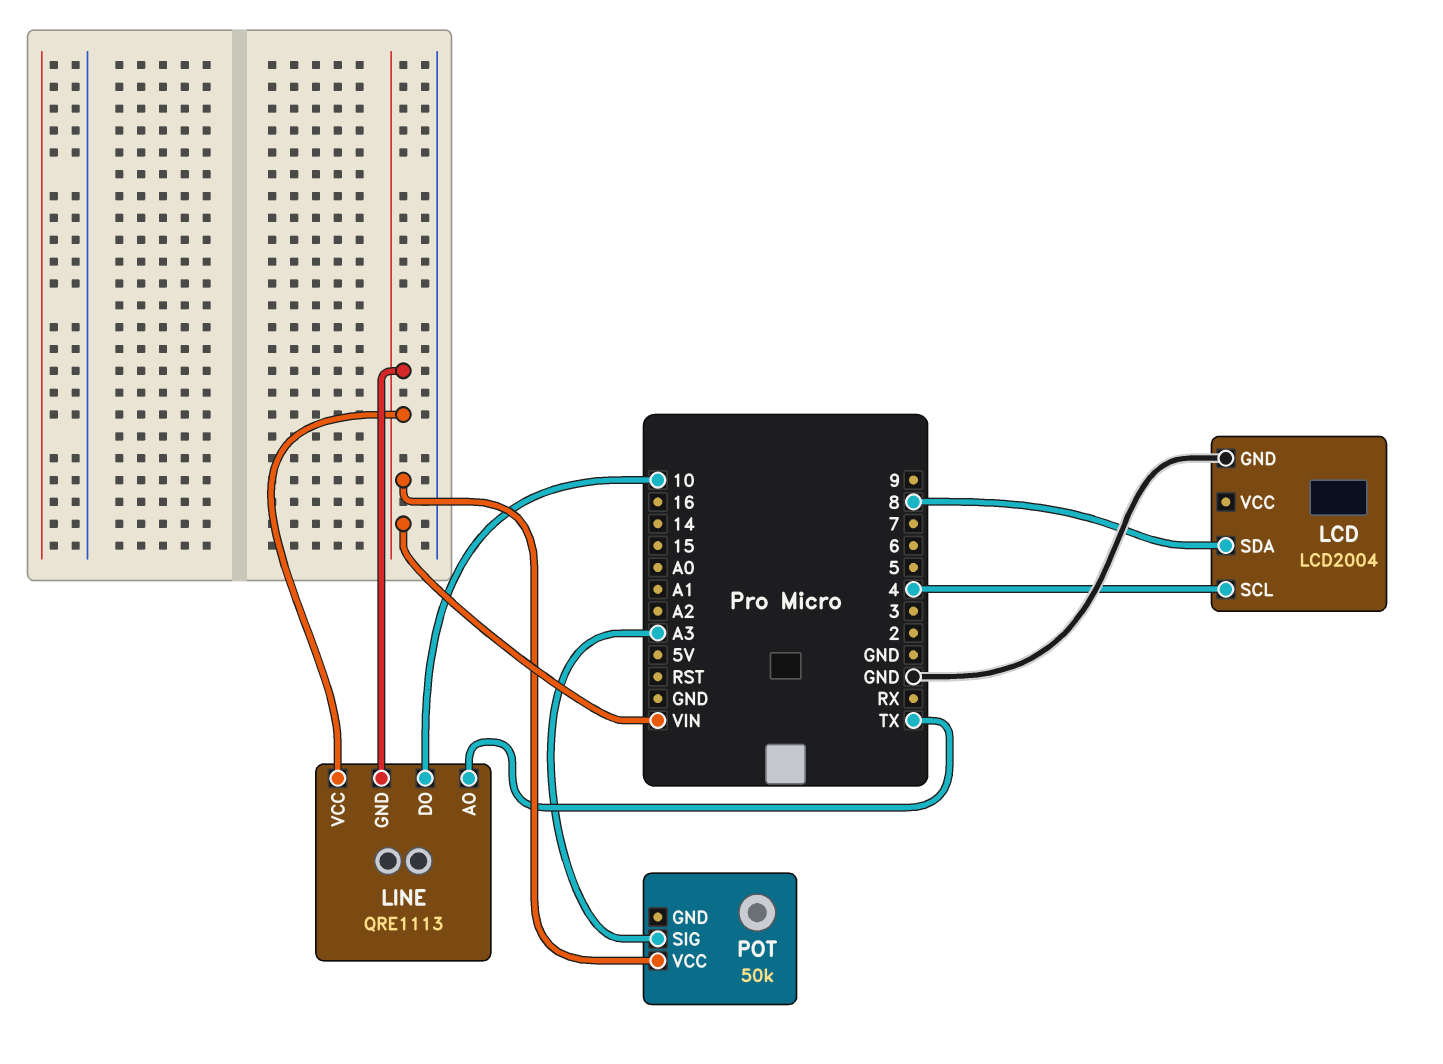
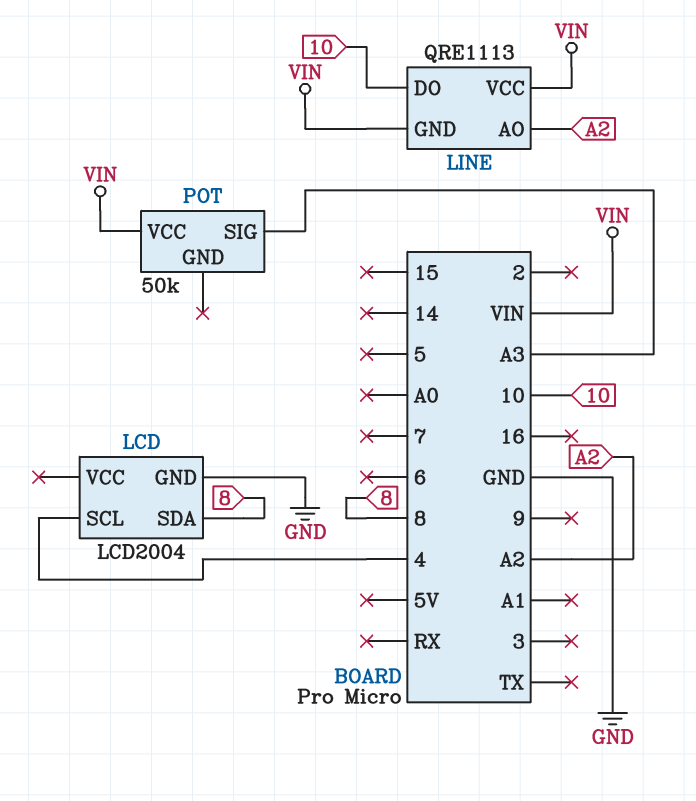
LINE pin AO: TX -> A2

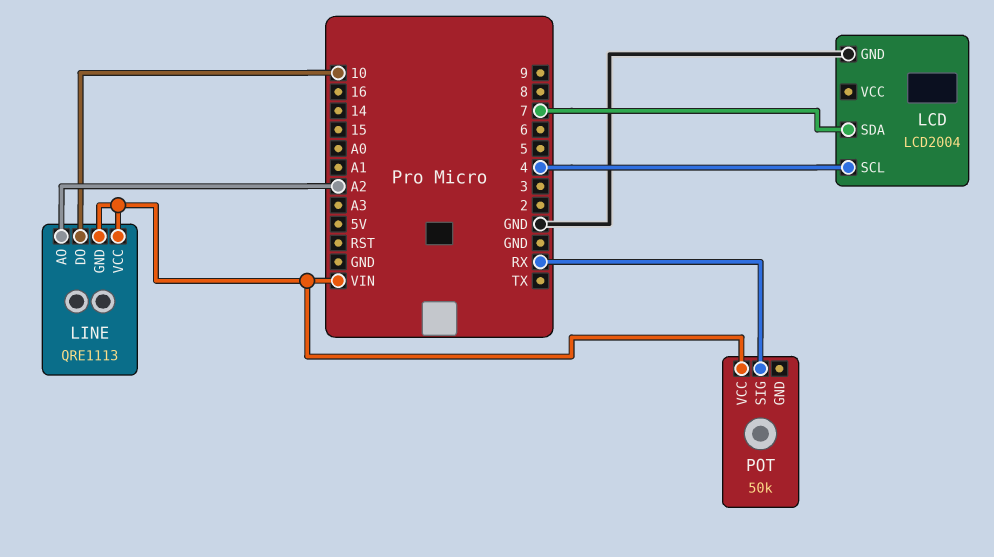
LCD pin SDA: 8 -> 7
POT pin SIG: A3 -> RX

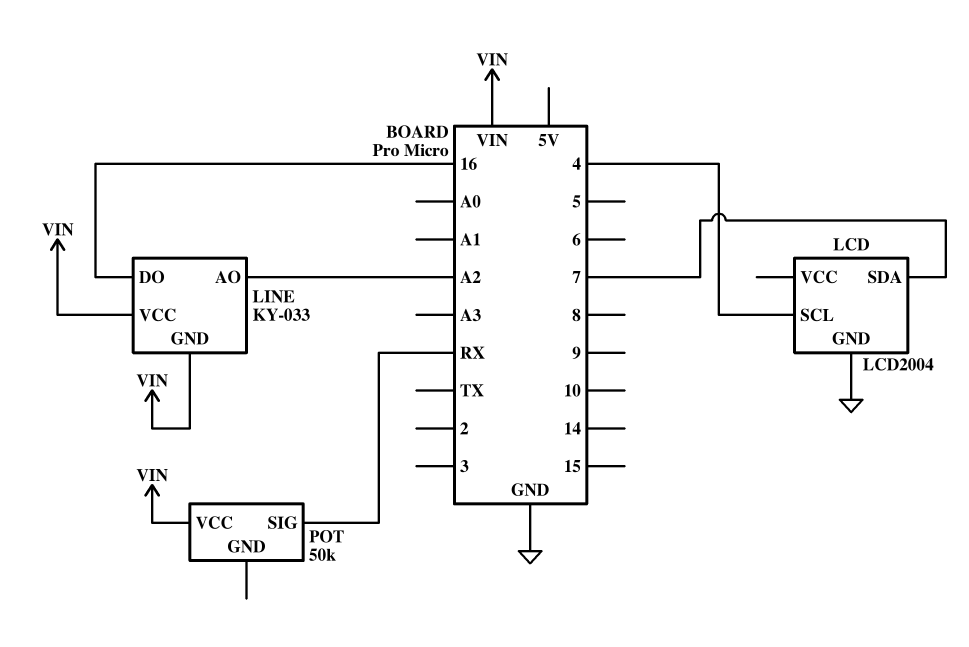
LINE: QRE1113 -> KY-033
LINE pin DO: 10 -> 16

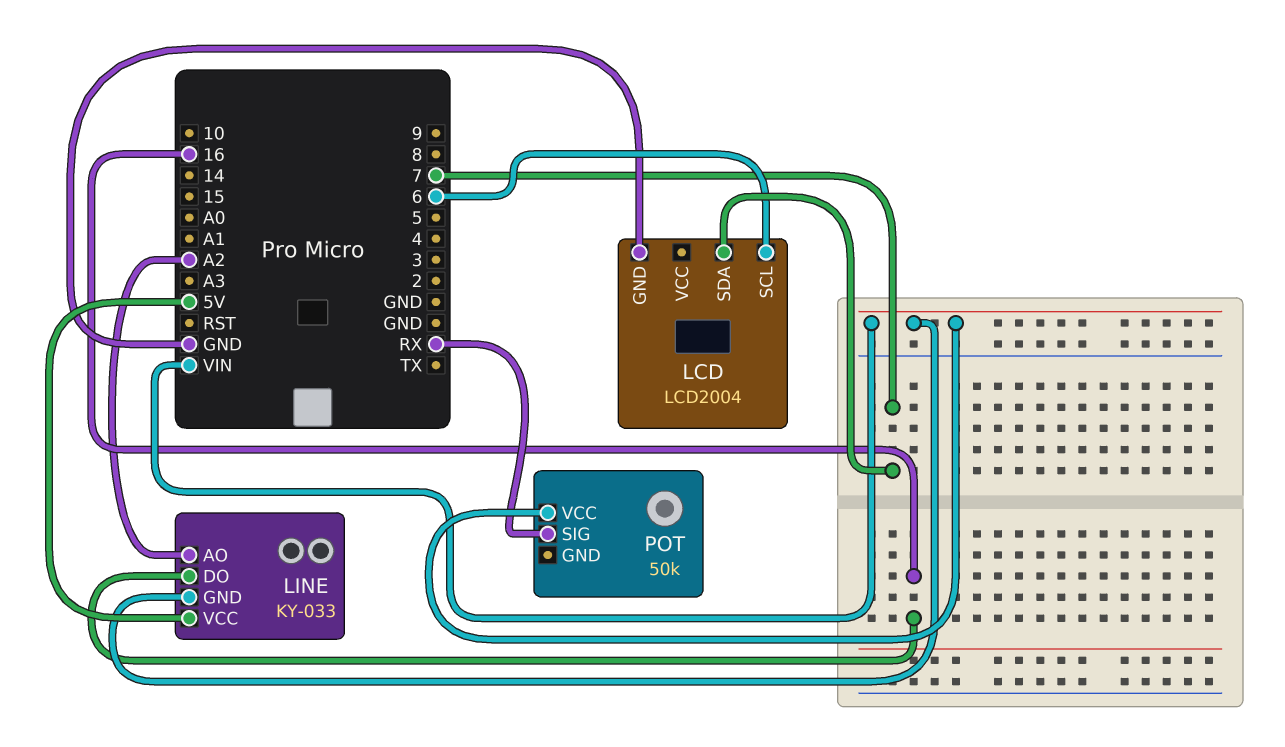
LCD pin SCL: 4 -> 6
LINE pin VCC: VIN -> 5V

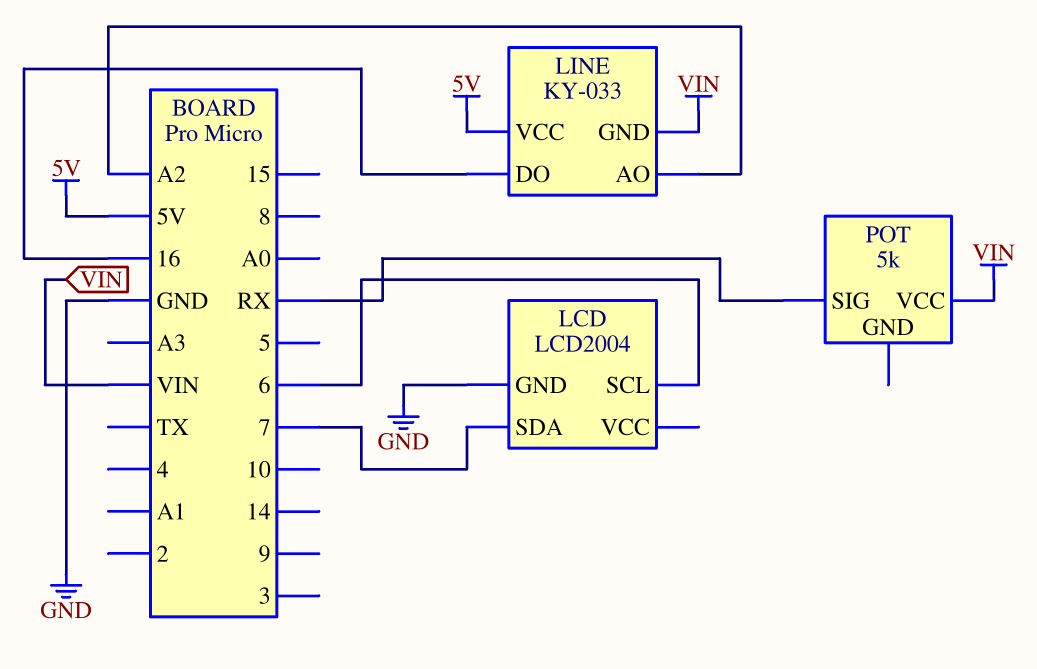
POT: 50k -> 5k

